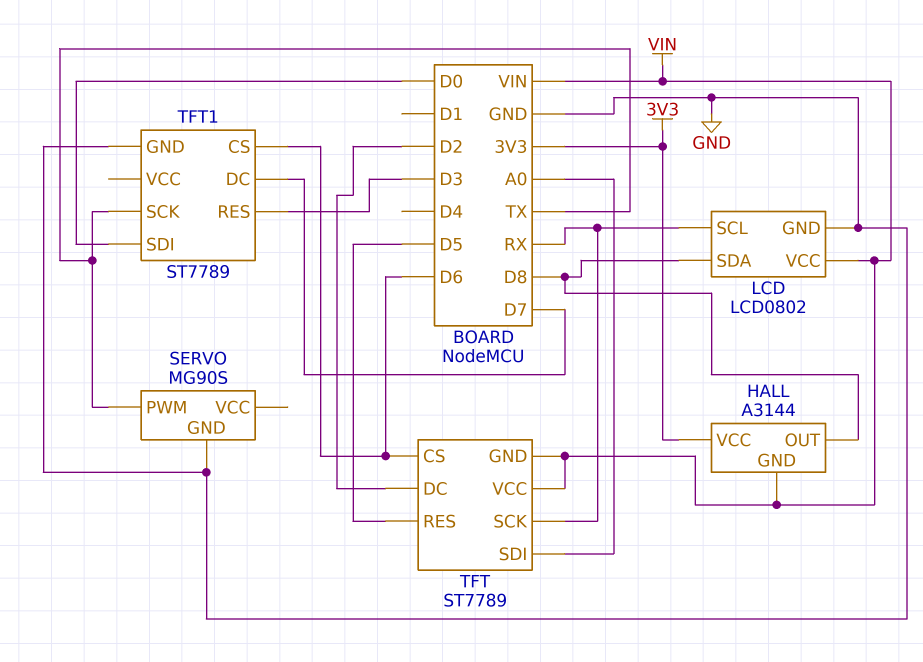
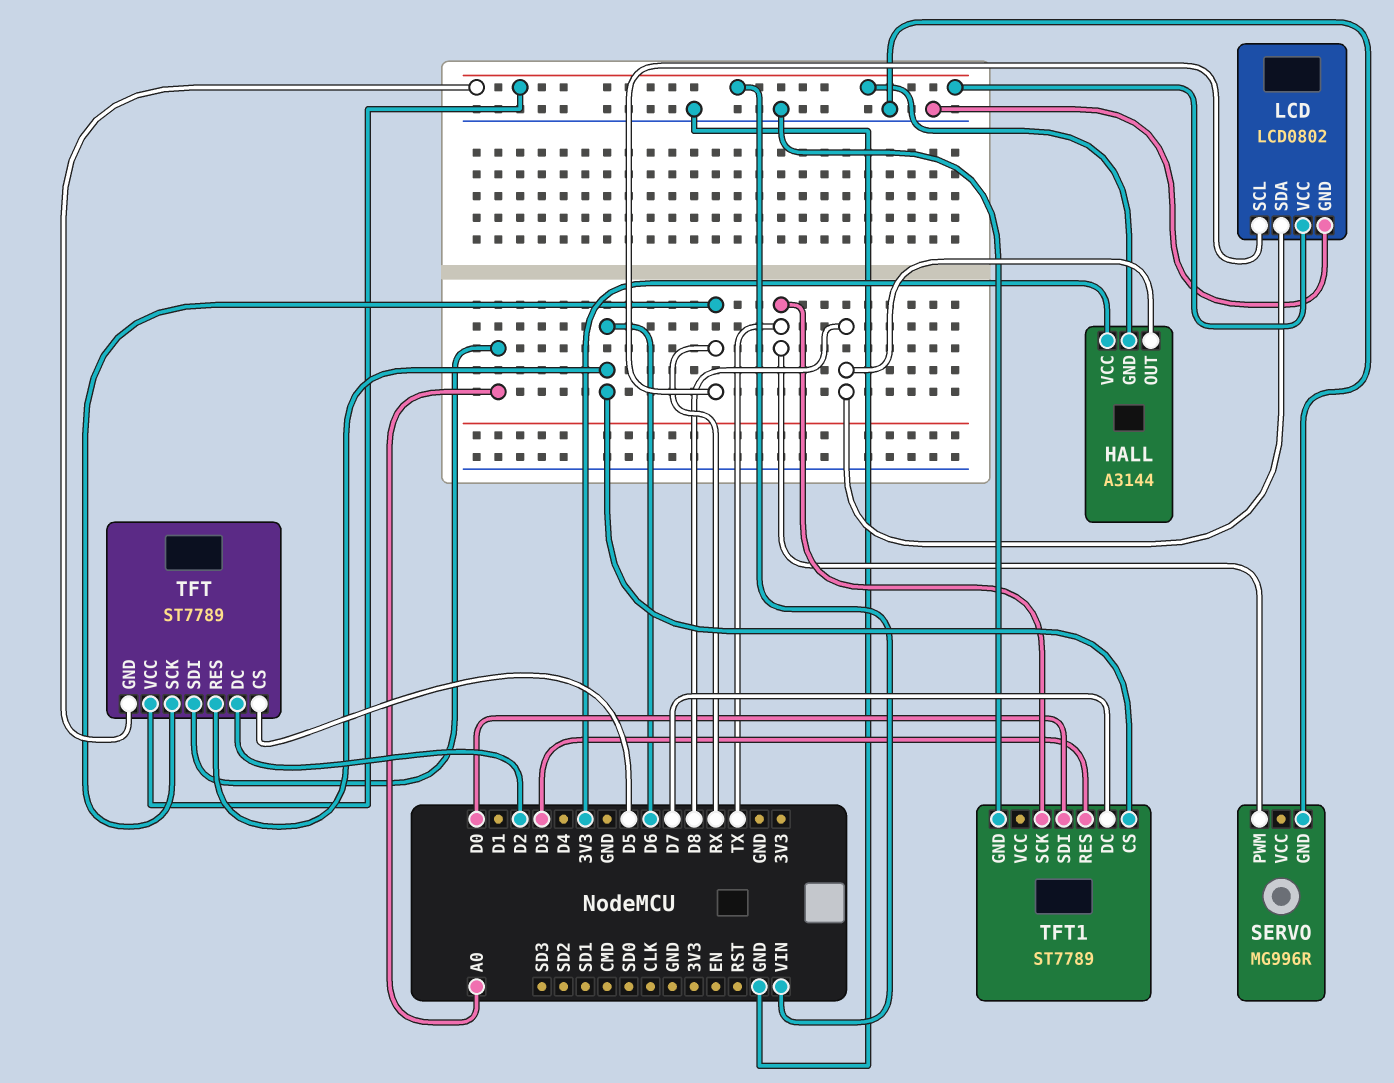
SERVO: MG90S -> MG996R
TFT pin CS: D6 -> D5
TFT pin RES: D5 -> D6

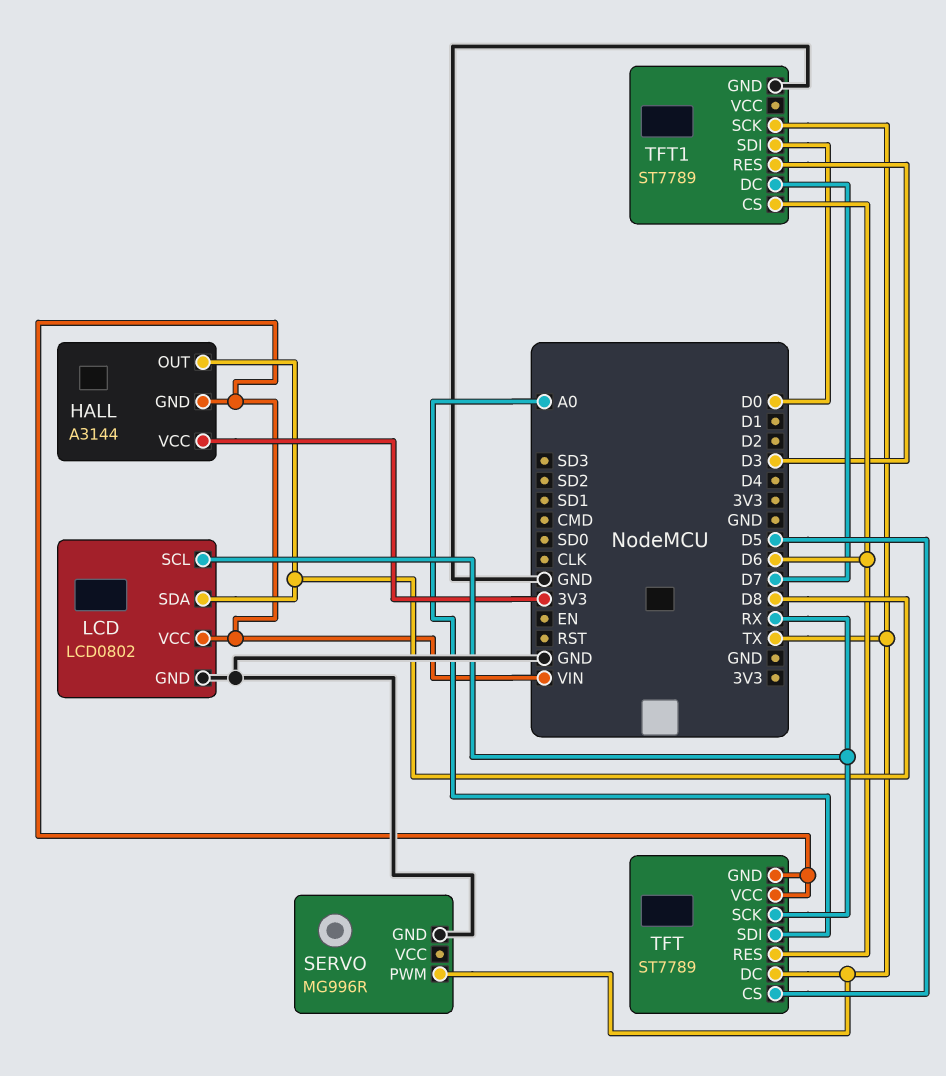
TFT pin DC: D2 -> TX

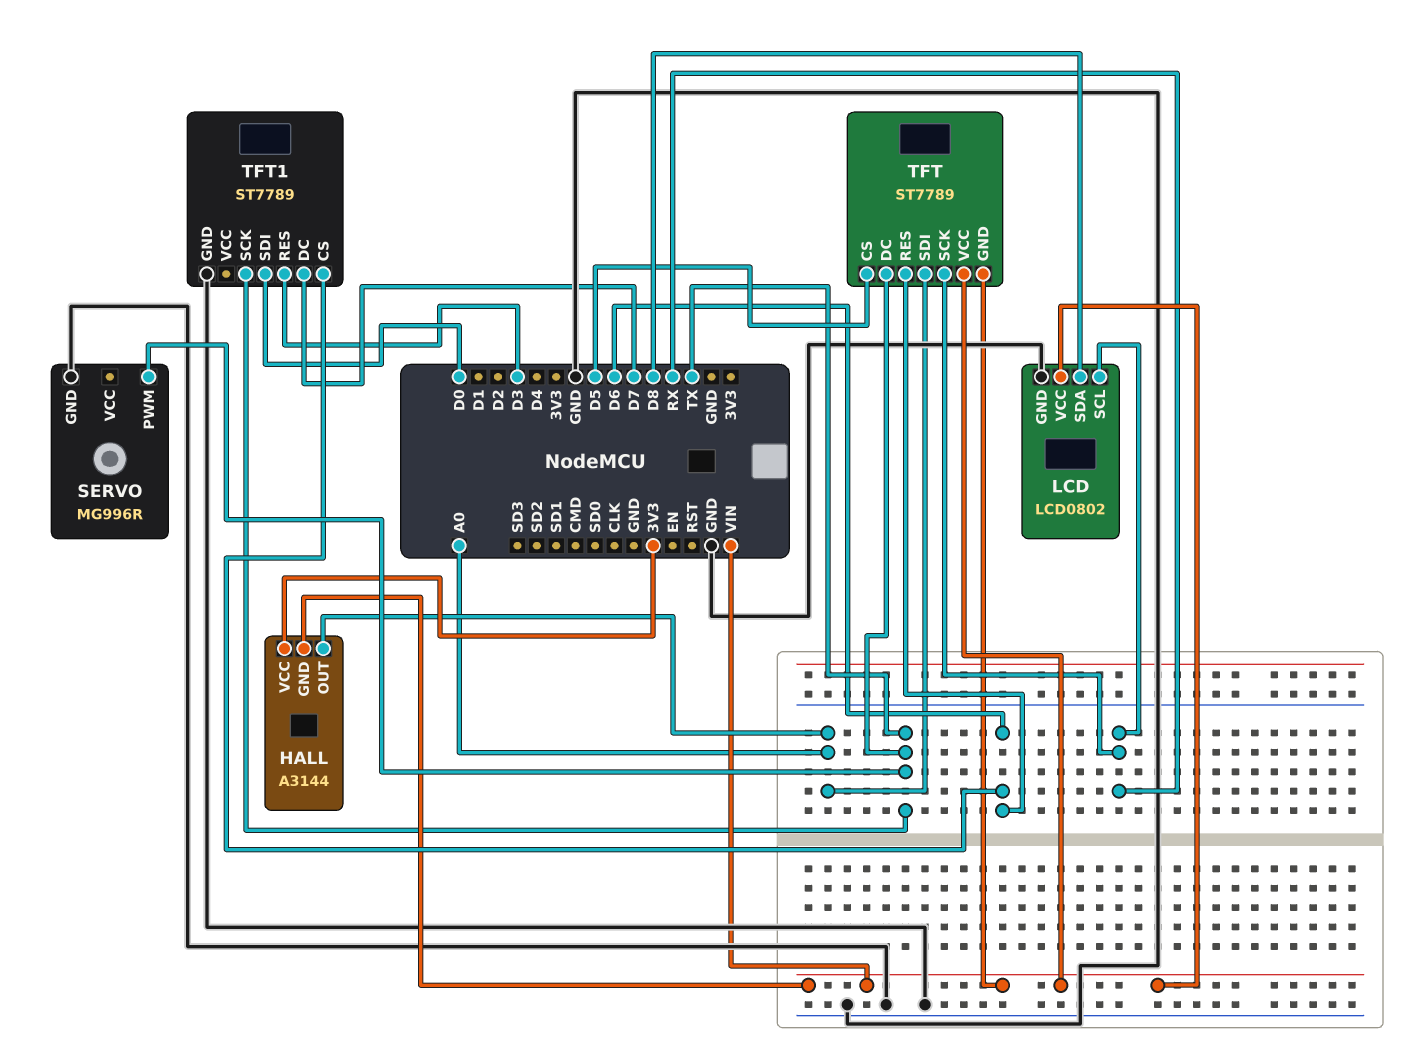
HALL pin OUT: D8 -> A0

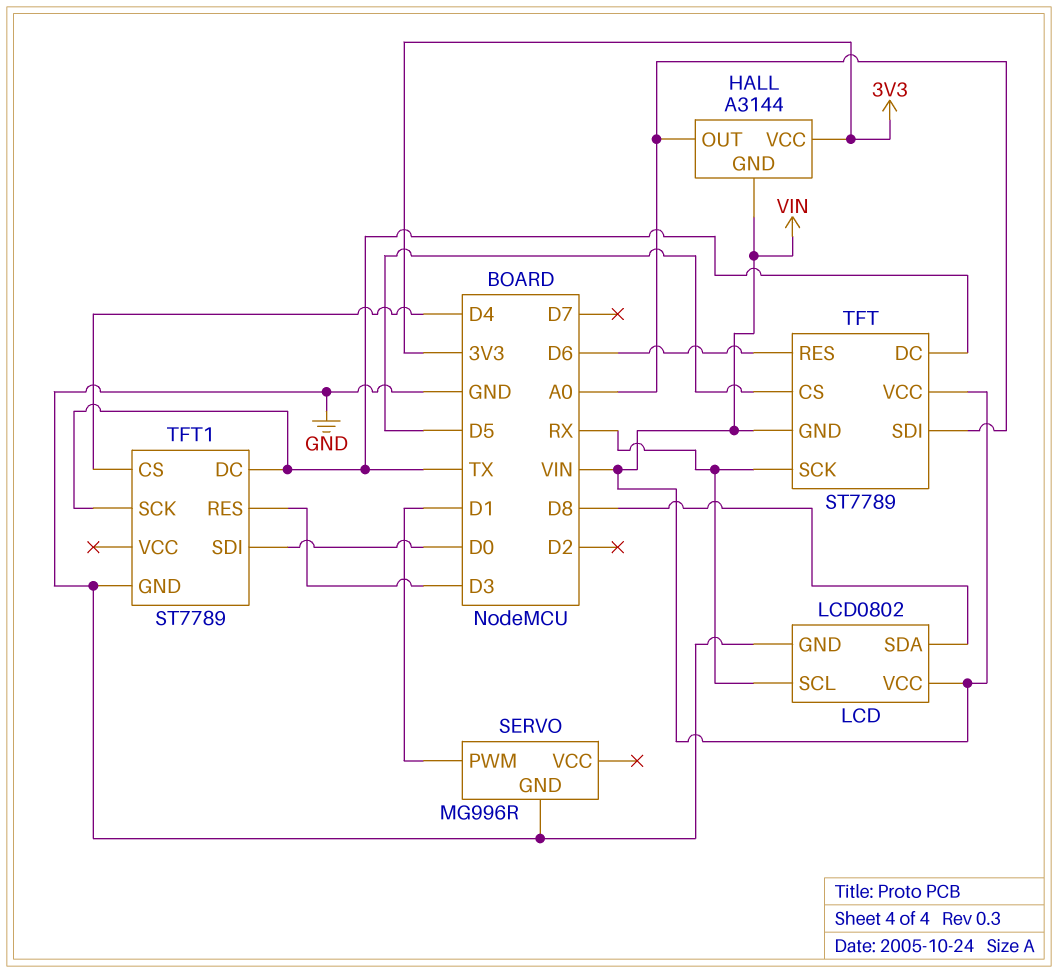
SERVO pin PWM: TX -> D1
TFT1 pin CS: D6 -> D4
TFT1 pin DC: D7 -> TX

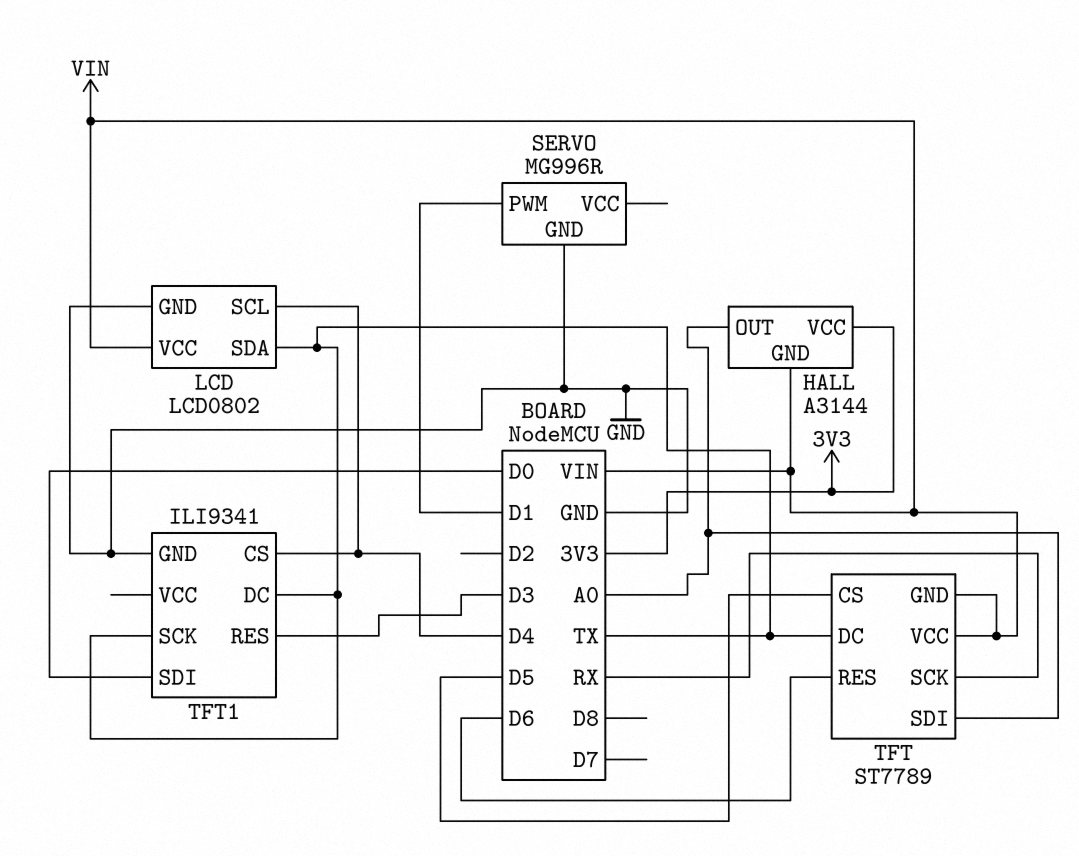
LCD pin SCL: RX -> D4
LCD pin SDA: D8 -> TX
TFT1: ST7789 -> ILI9341

